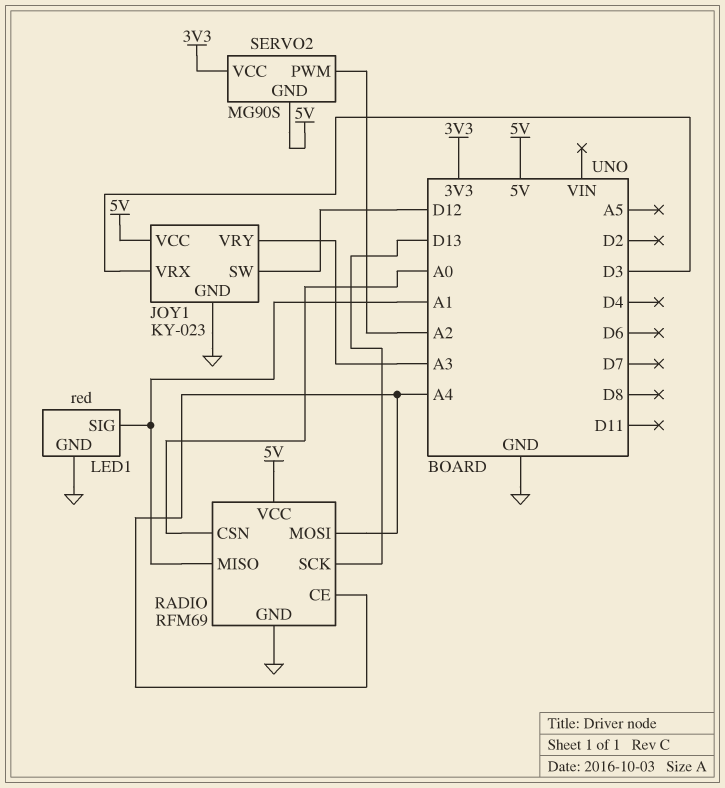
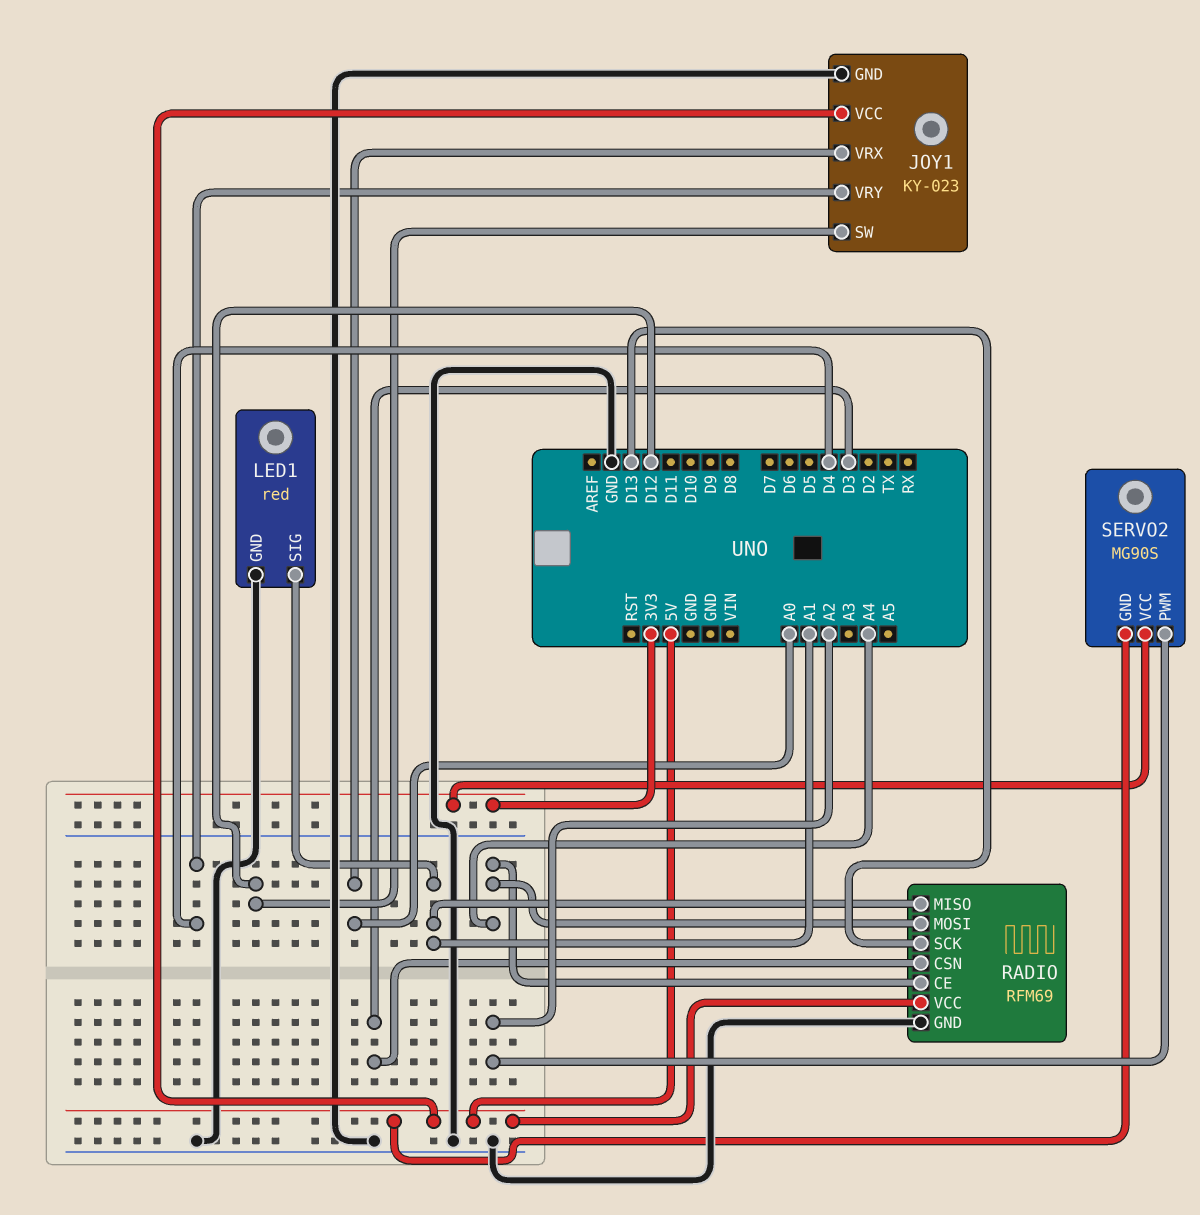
JOY1 pin VRX: D3 -> A0
JOY1 pin VRY: A3 -> D4
RADIO pin CSN: A0 -> D3

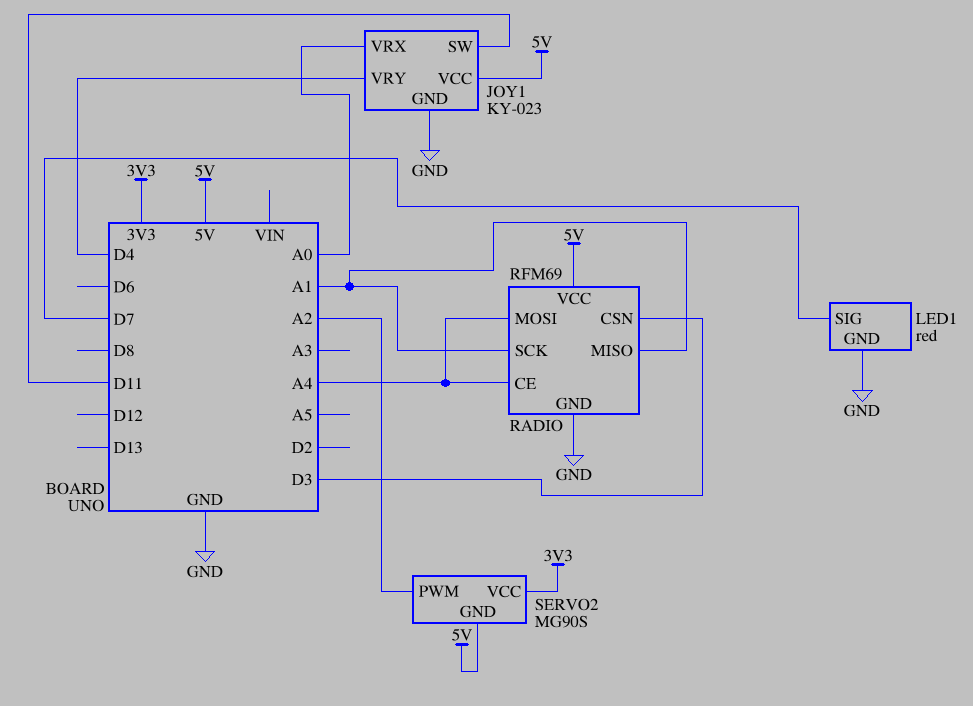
JOY1 pin SW: D12 -> D11
LED1 pin SIG: A1 -> D7
RADIO pin SCK: D13 -> A1

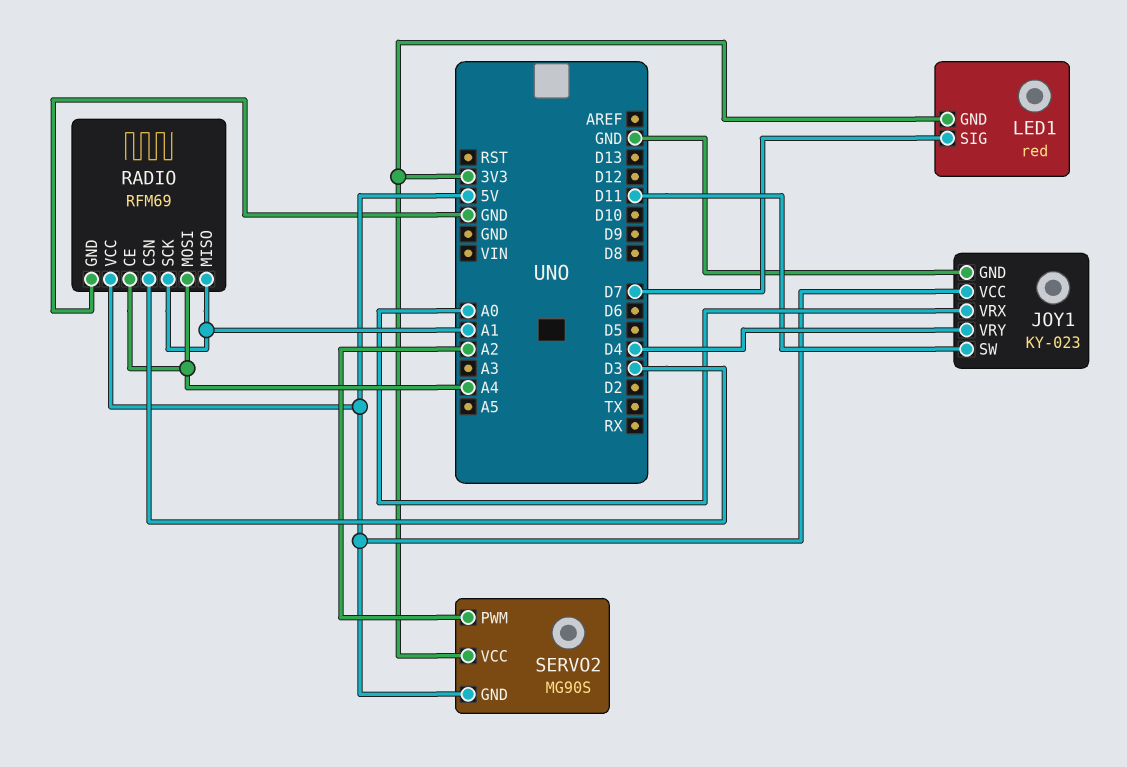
LED1 pin GND: GND -> 3V3

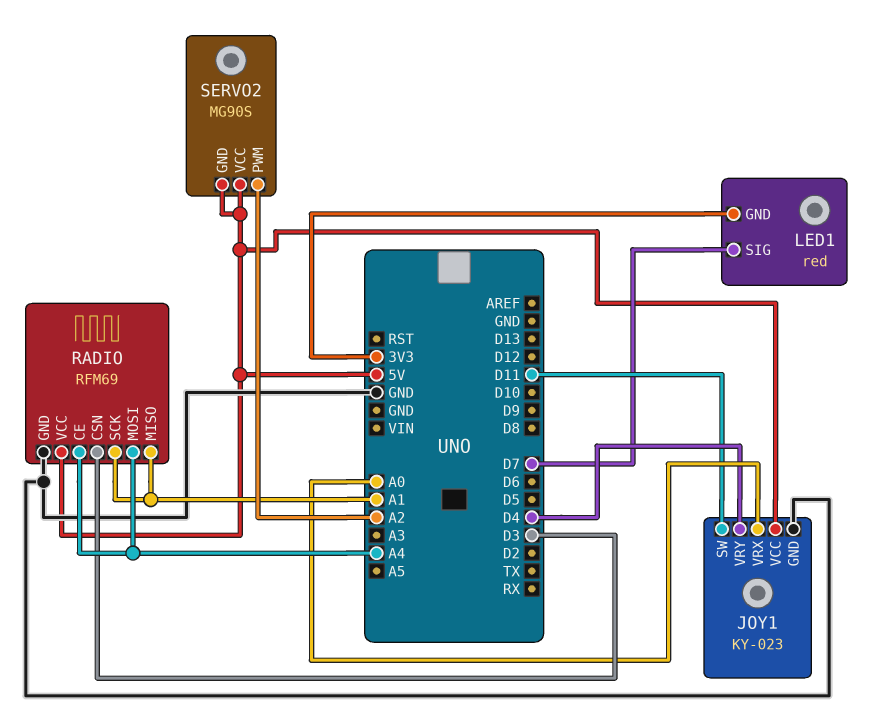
SERVO2 pin VCC: 3V3 -> 5V

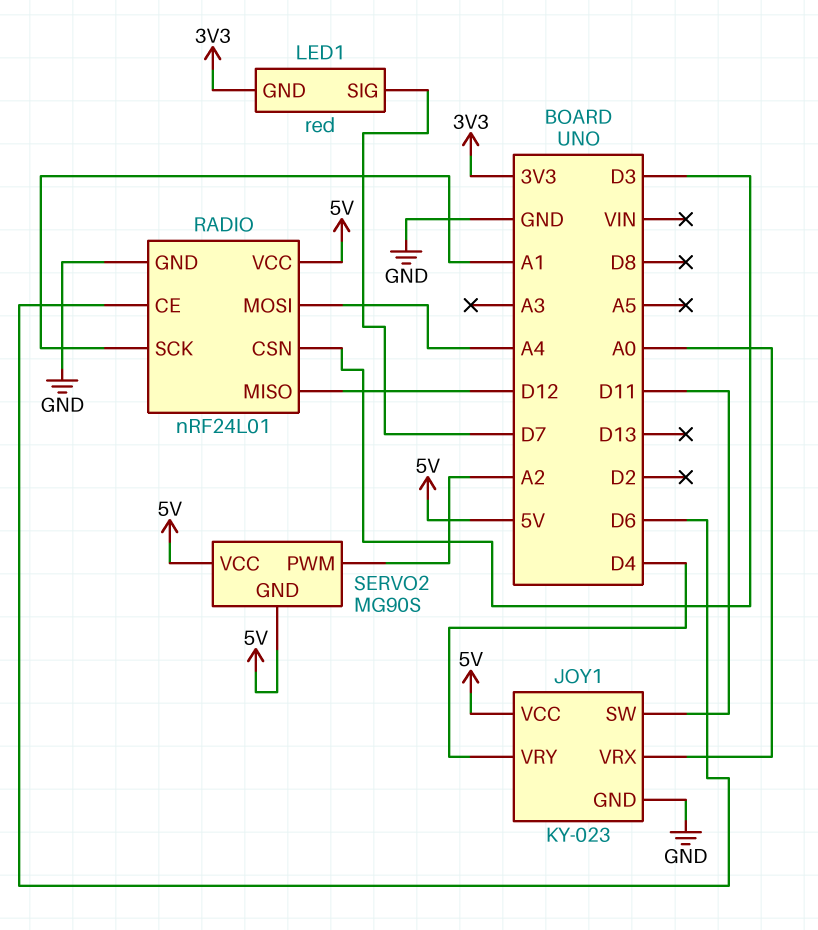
RADIO: RFM69 -> nRF24L01
RADIO pin CE: A4 -> D6
RADIO pin MISO: A1 -> D12

